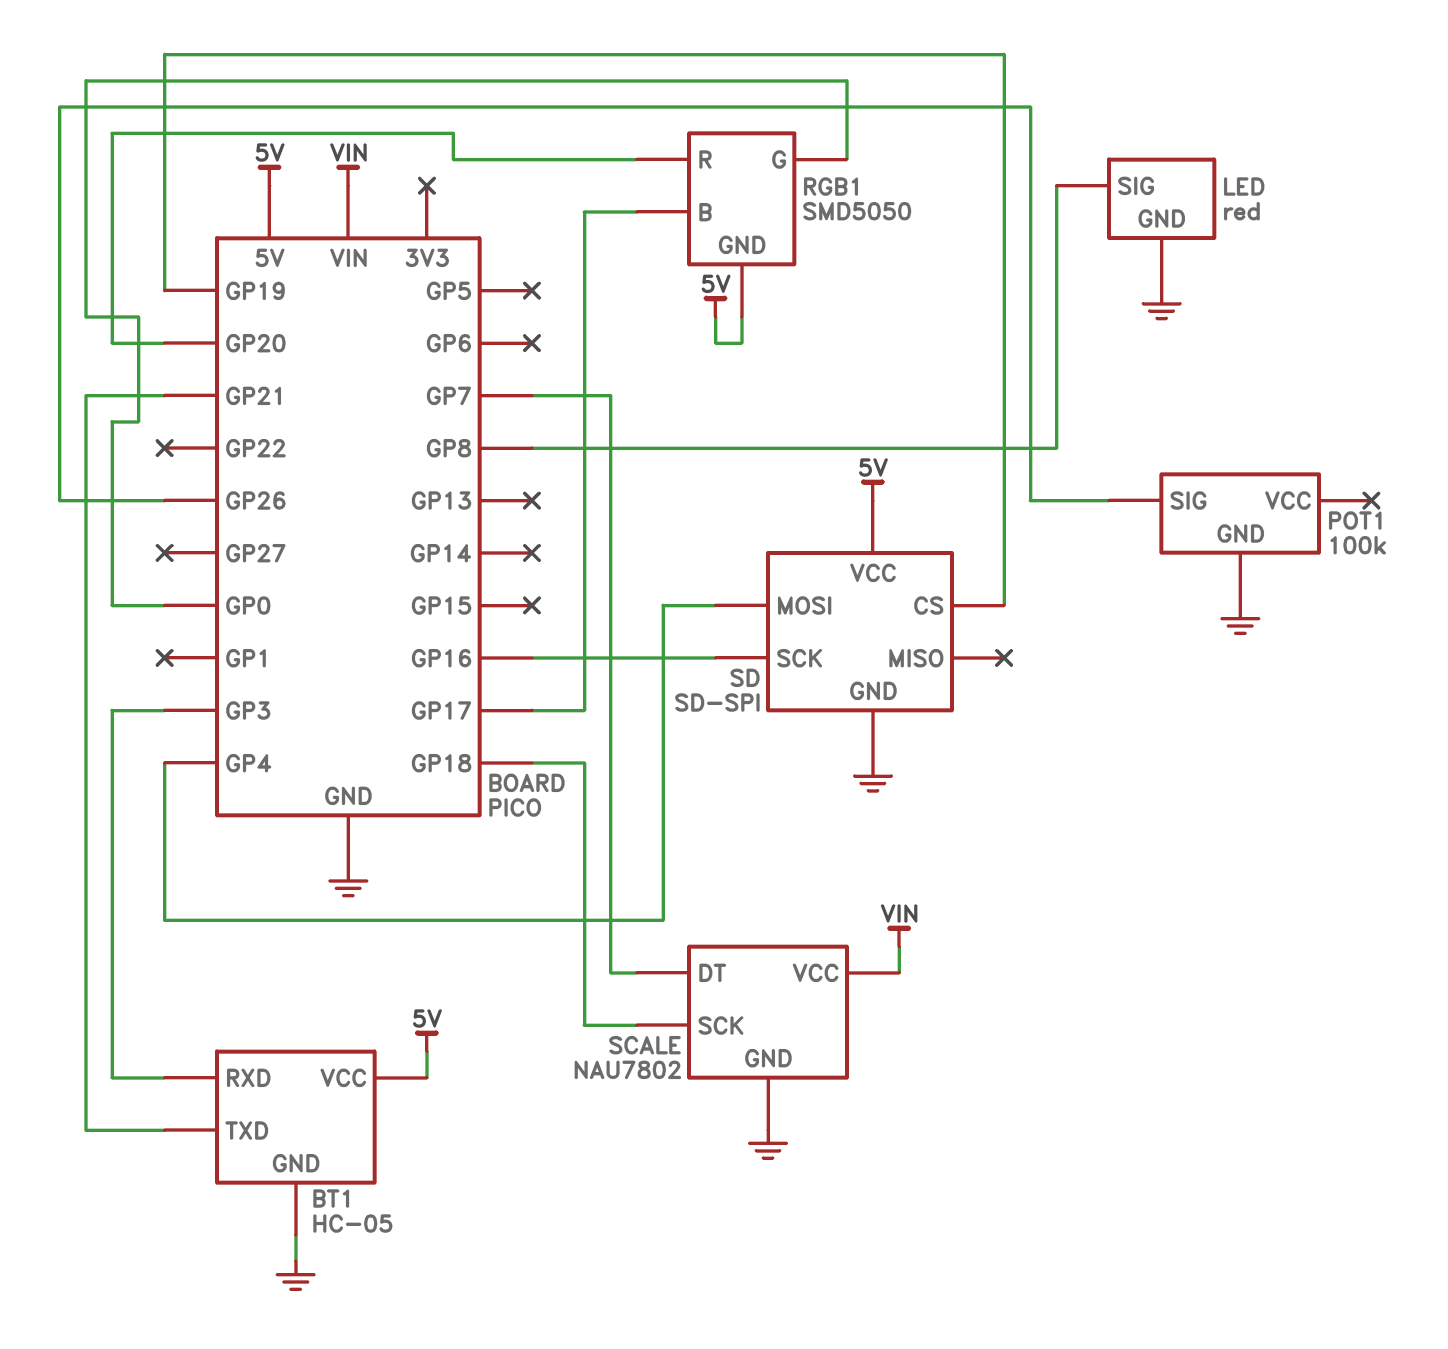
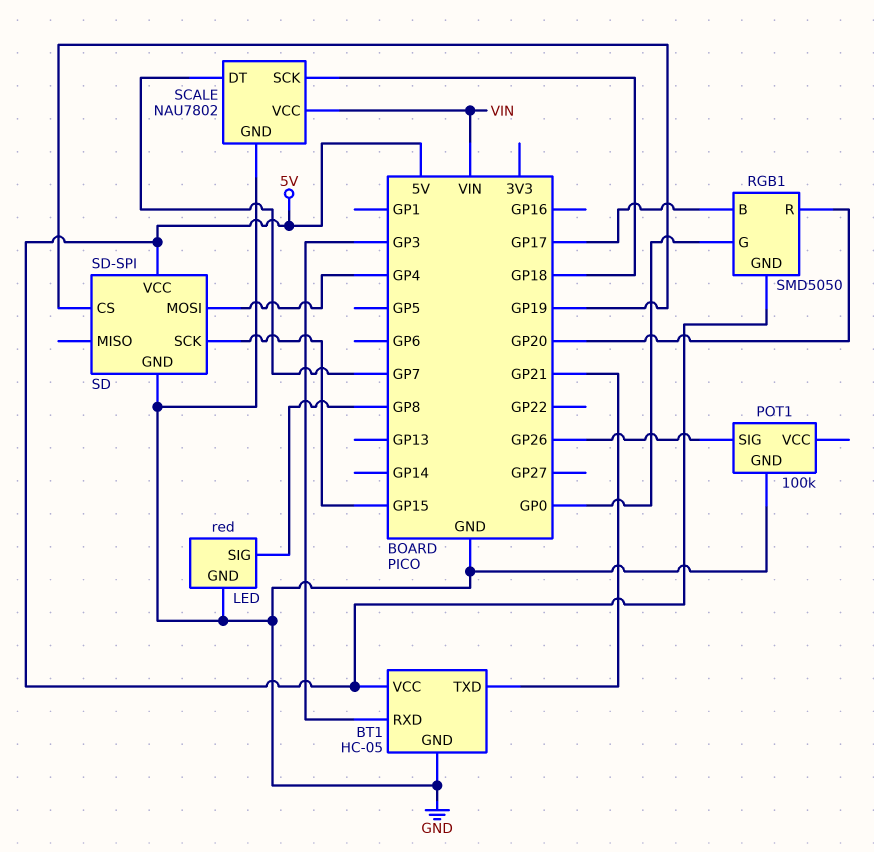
SD pin SCK: GP16 -> GP15

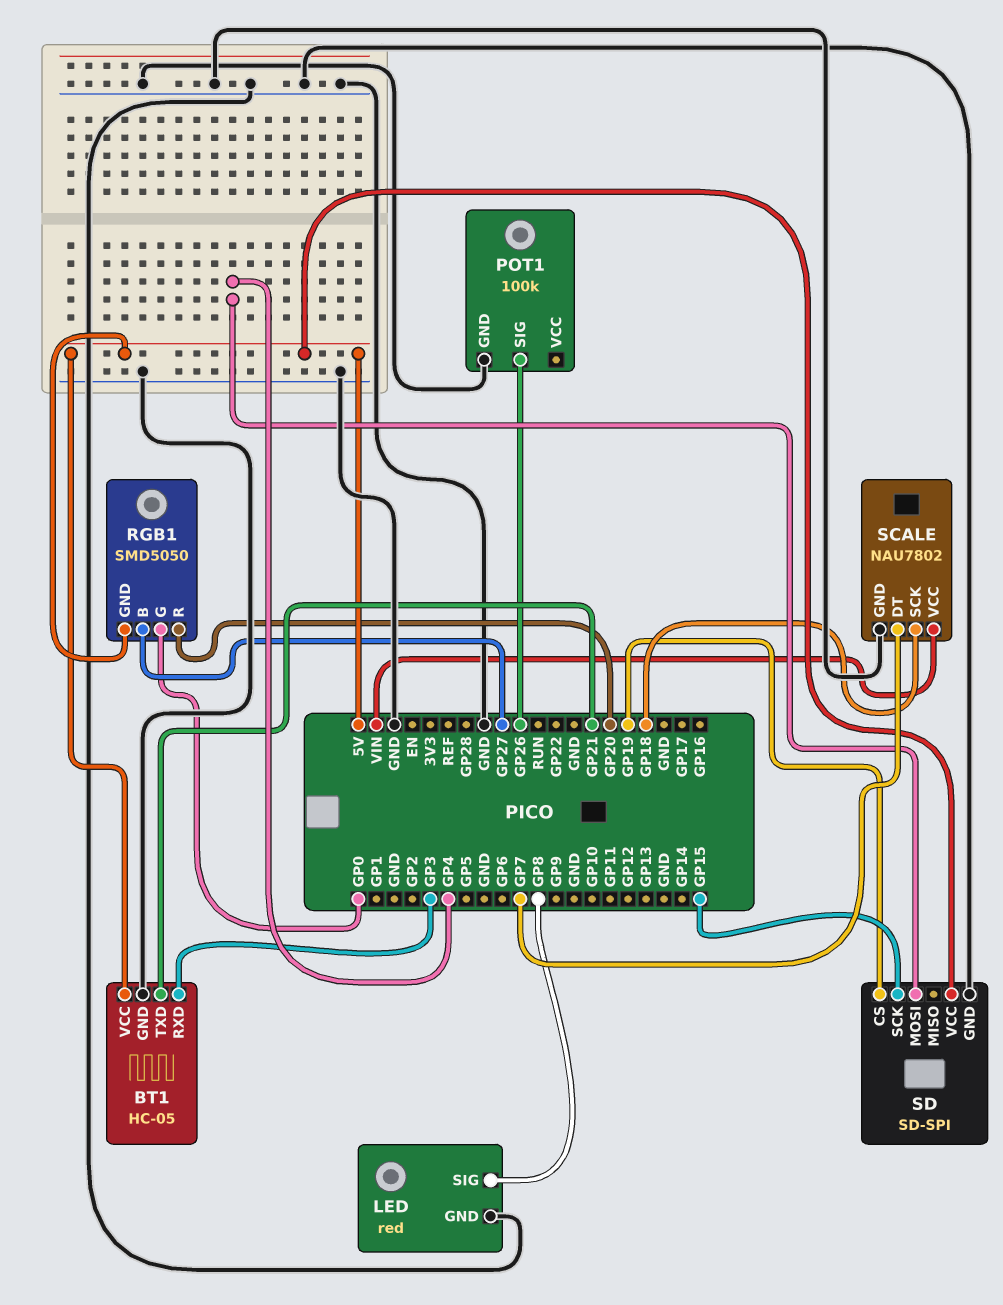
RGB1 pin B: GP17 -> GP27

